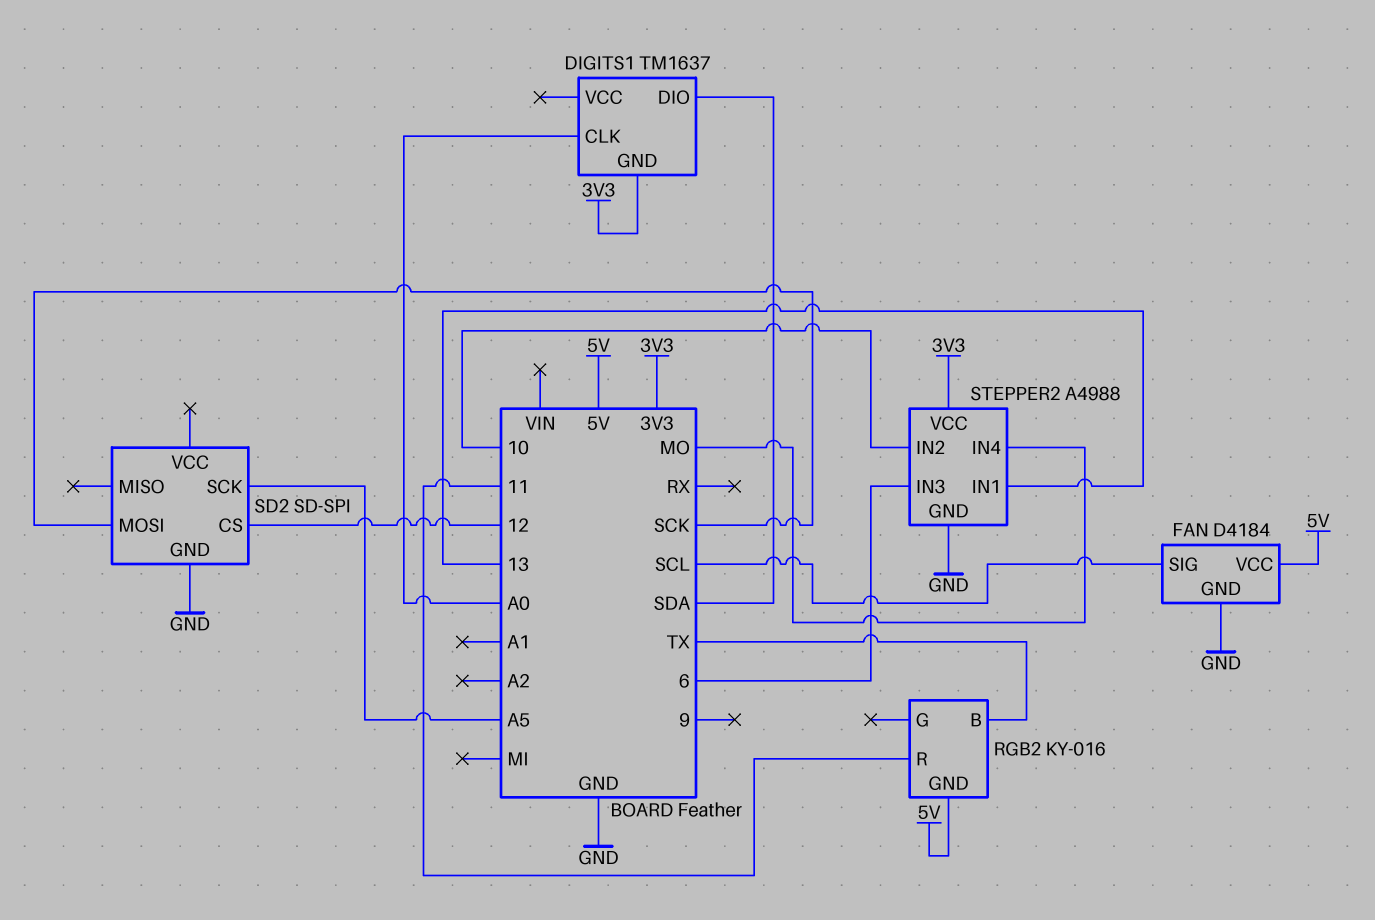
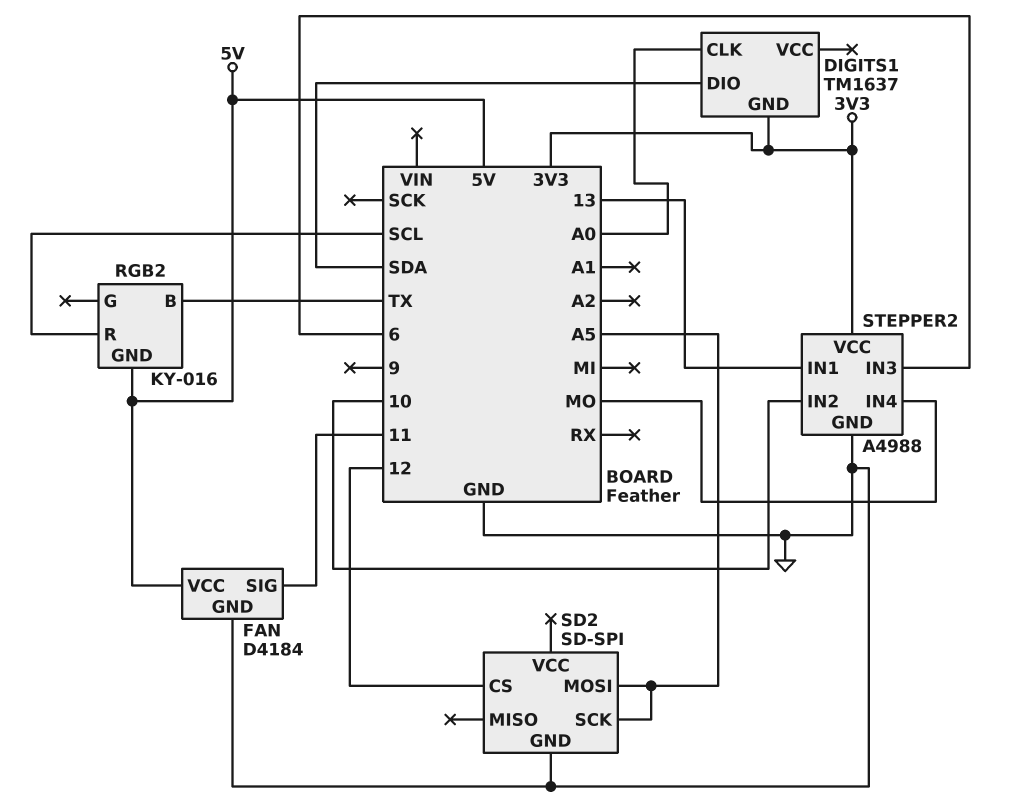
FAN pin SIG: SCL -> 11
RGB2 pin R: 11 -> SCL
SD2 pin MOSI: SCK -> A5

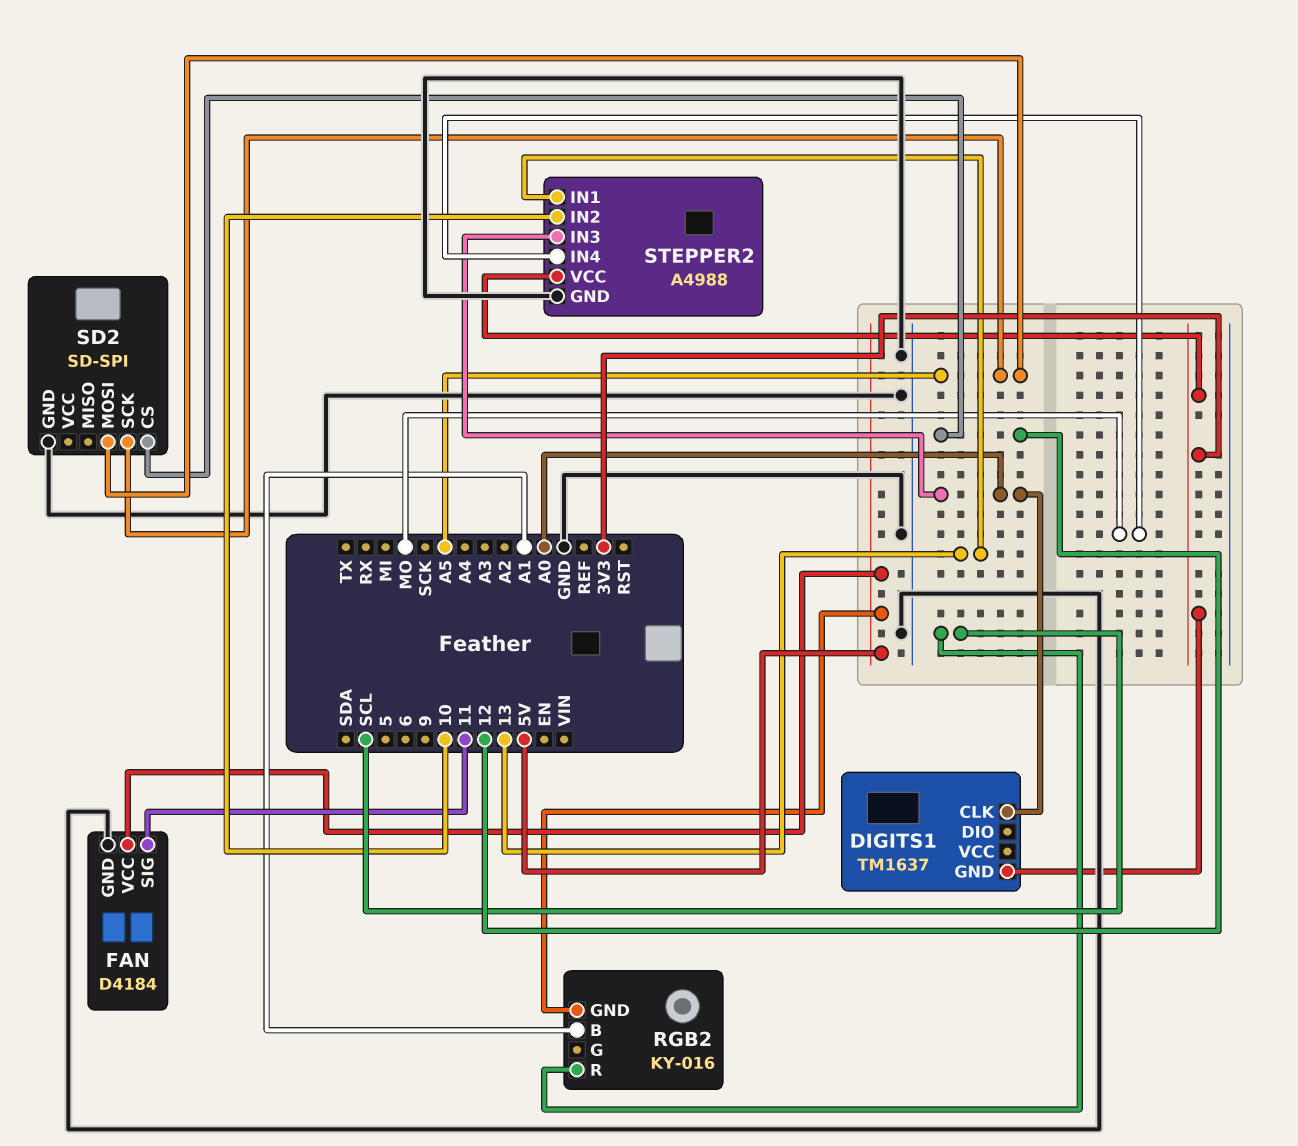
DIGITS1 pin DIO: SDA -> none
RGB2 pin B: TX -> A1
STEPPER2 pin IN3: 6 -> A0

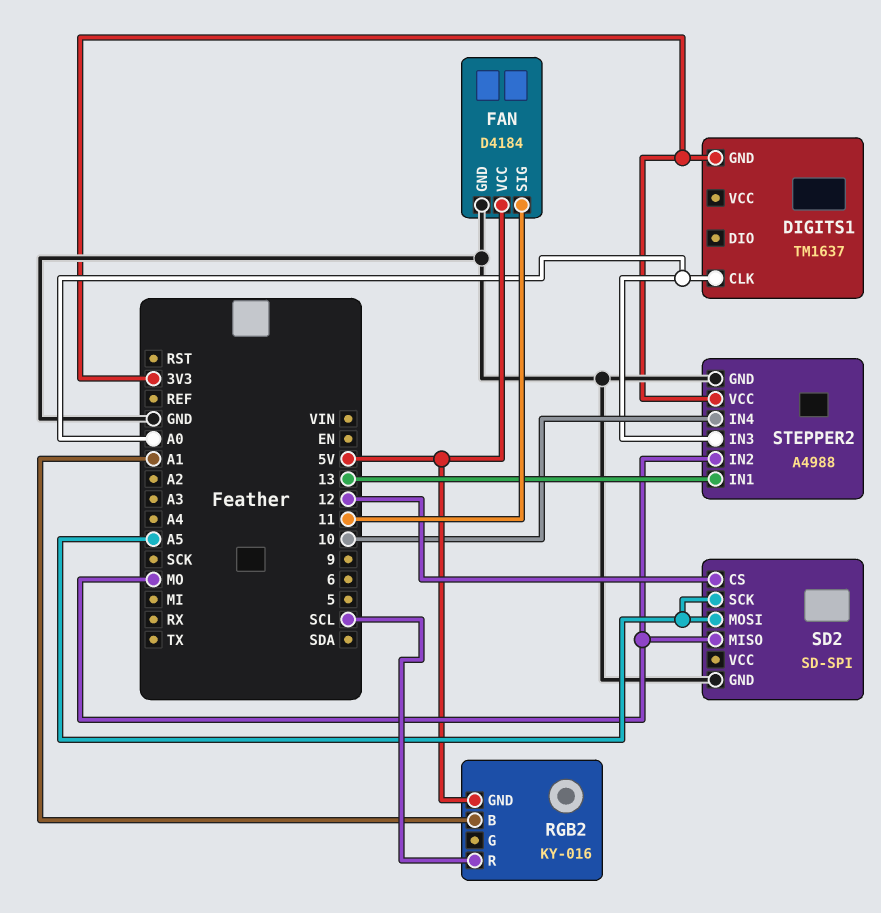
SD2 pin MISO: none -> MO
STEPPER2 pin IN2: 10 -> MO
STEPPER2 pin IN4: MO -> 10

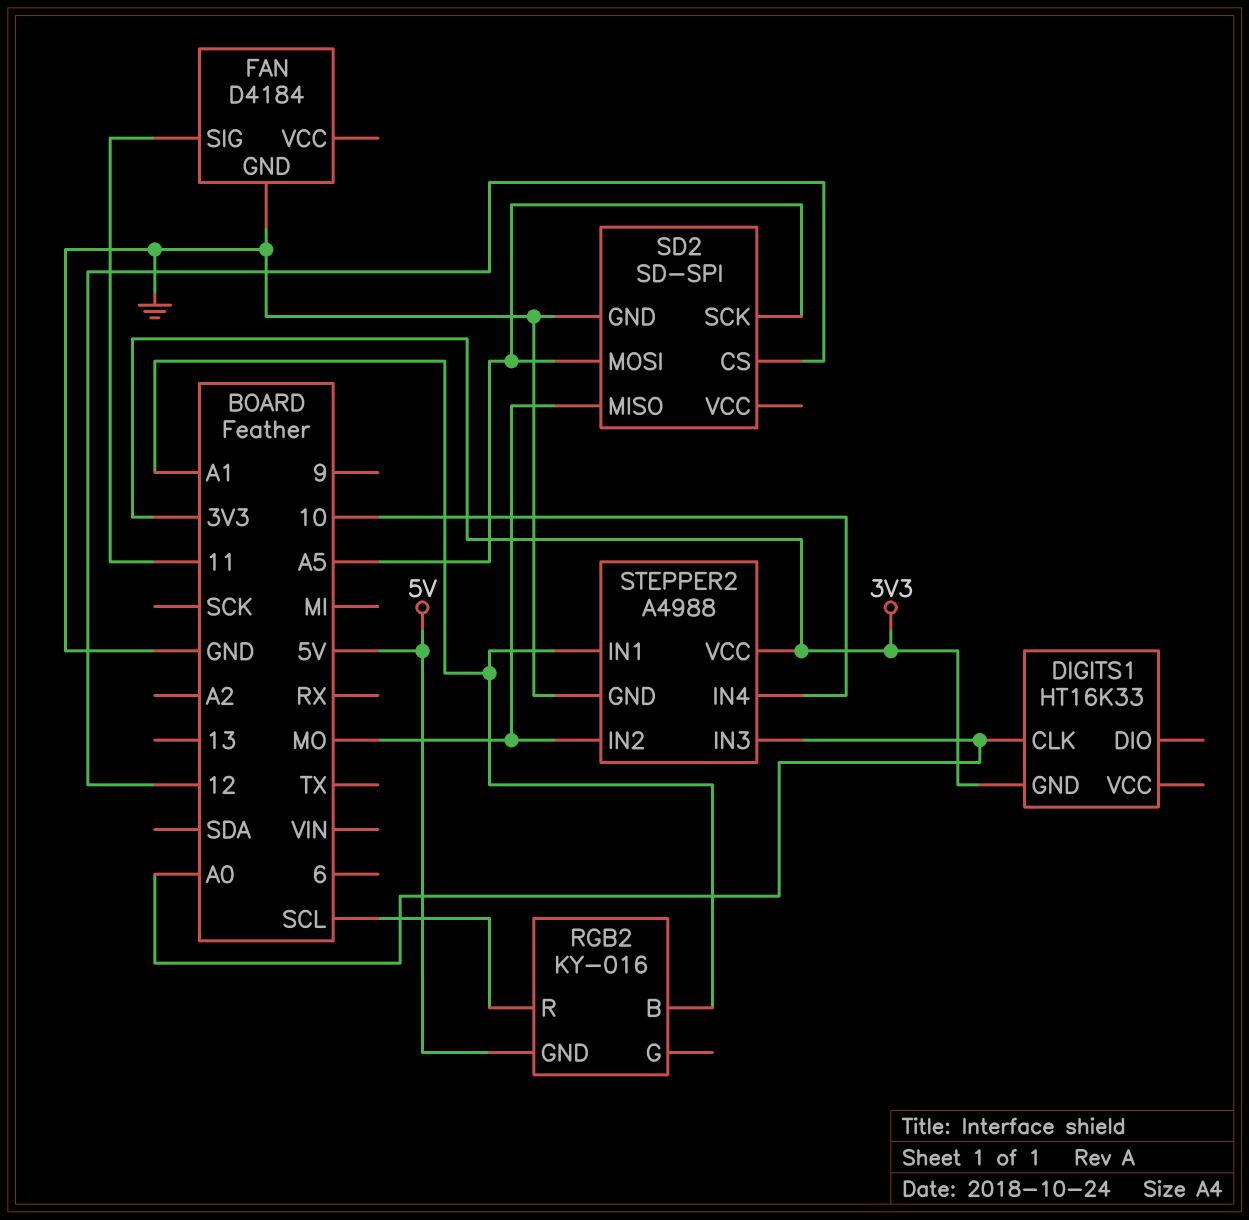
DIGITS1: TM1637 -> HT16K33
FAN pin VCC: 5V -> none
STEPPER2 pin IN1: 13 -> A1

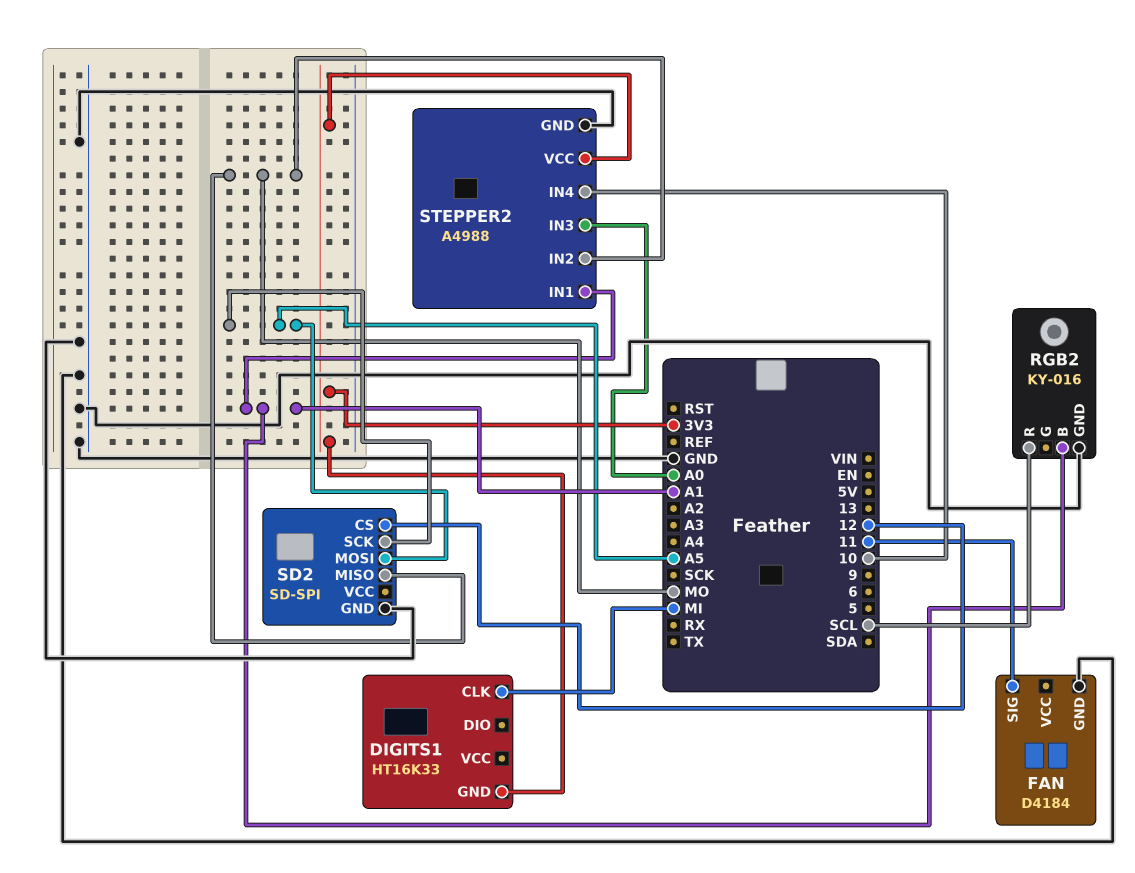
DIGITS1 pin CLK: A0 -> MI
RGB2 pin GND: 5V -> GND

